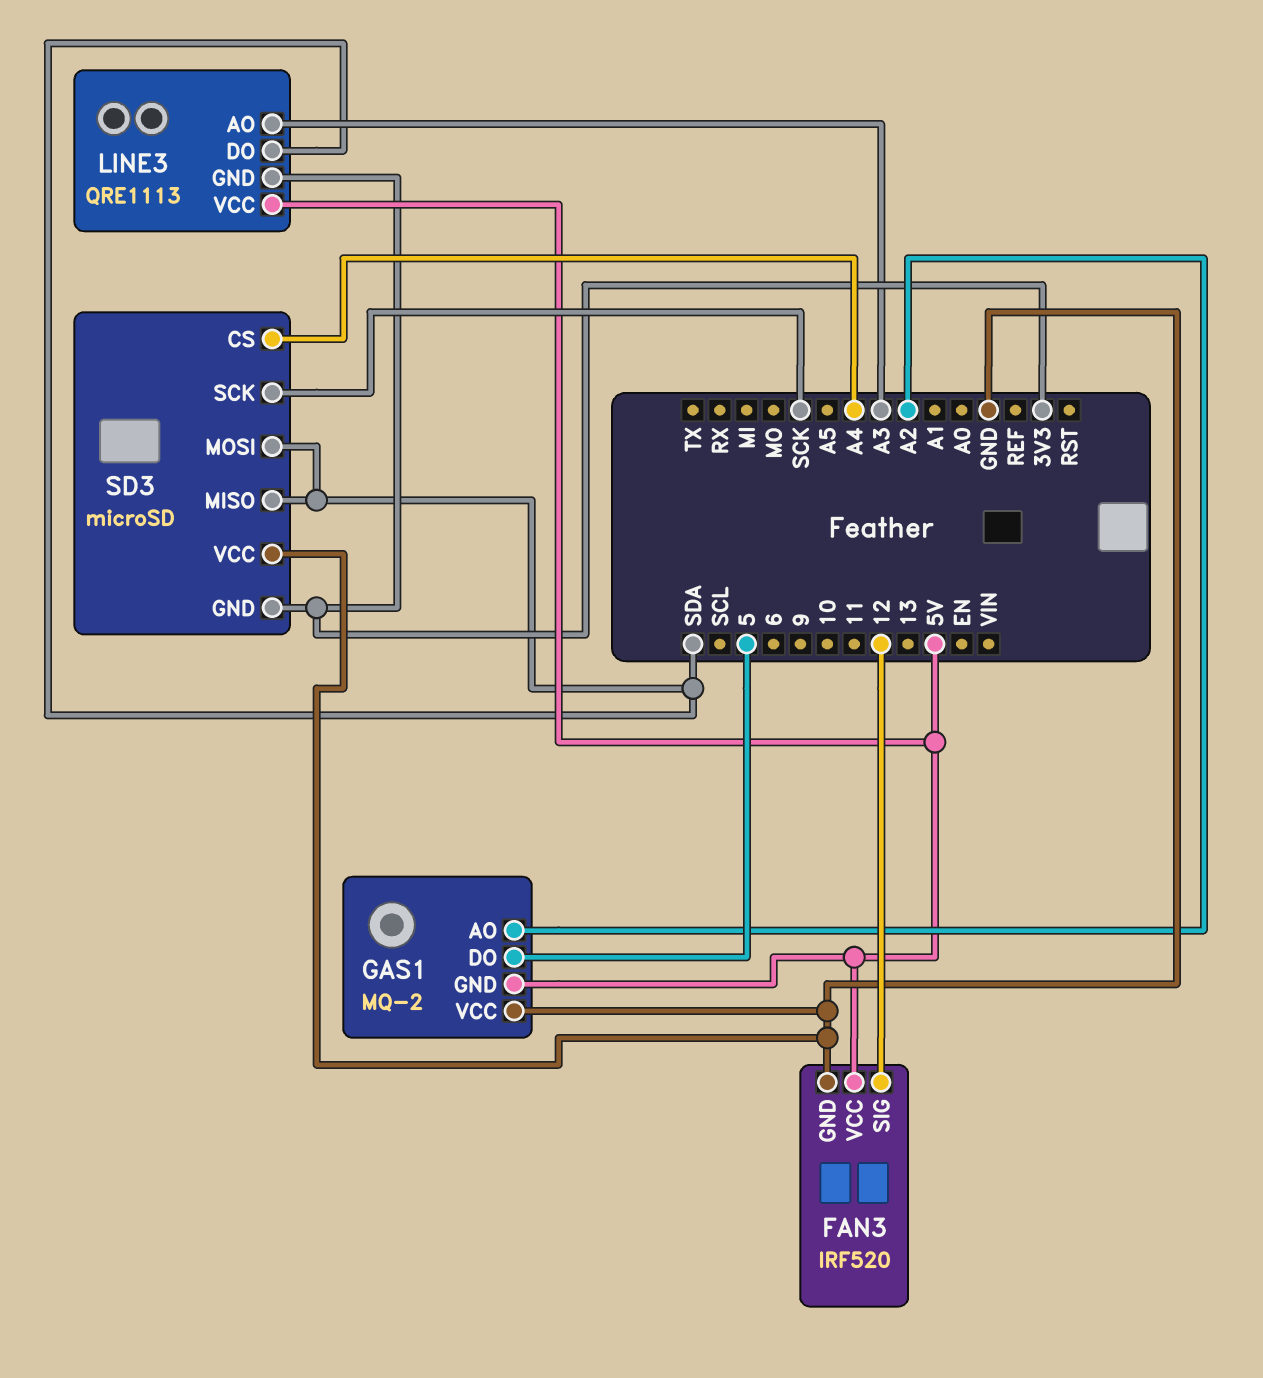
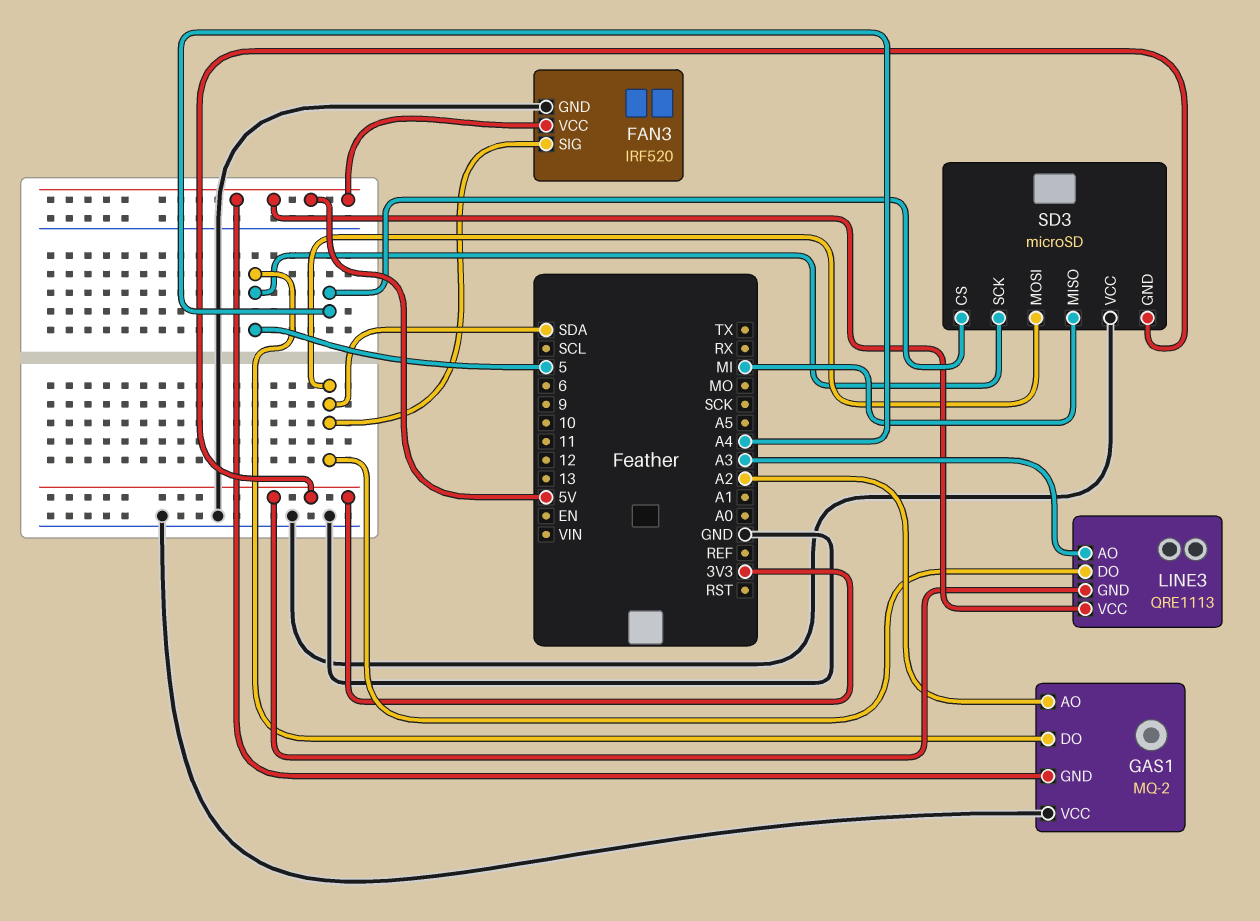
FAN3 pin SIG: 12 -> SDA
SD3 pin MISO: SDA -> MI
SD3 pin SCK: SCK -> 5

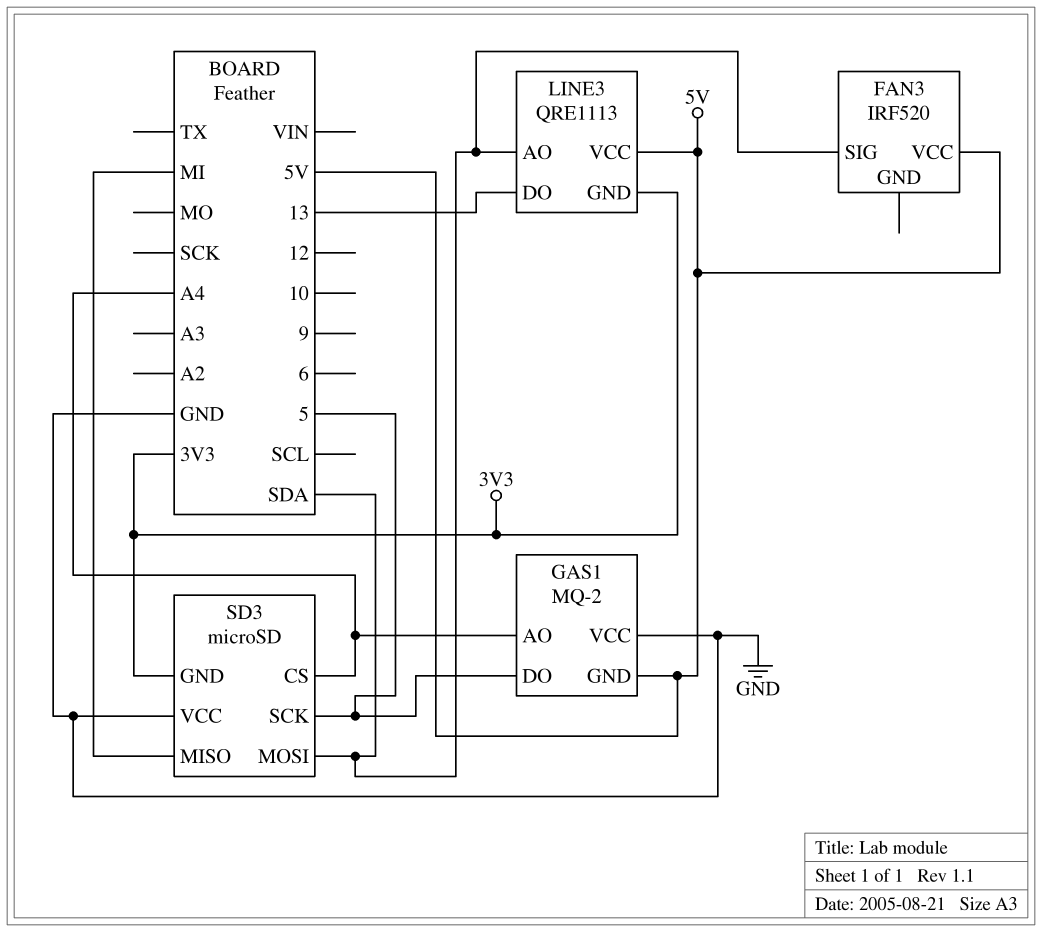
FAN3 pin GND: GND -> none
GAS1 pin AO: A2 -> A4
LINE3 pin AO: A3 -> SDA
LINE3 pin DO: SDA -> 13

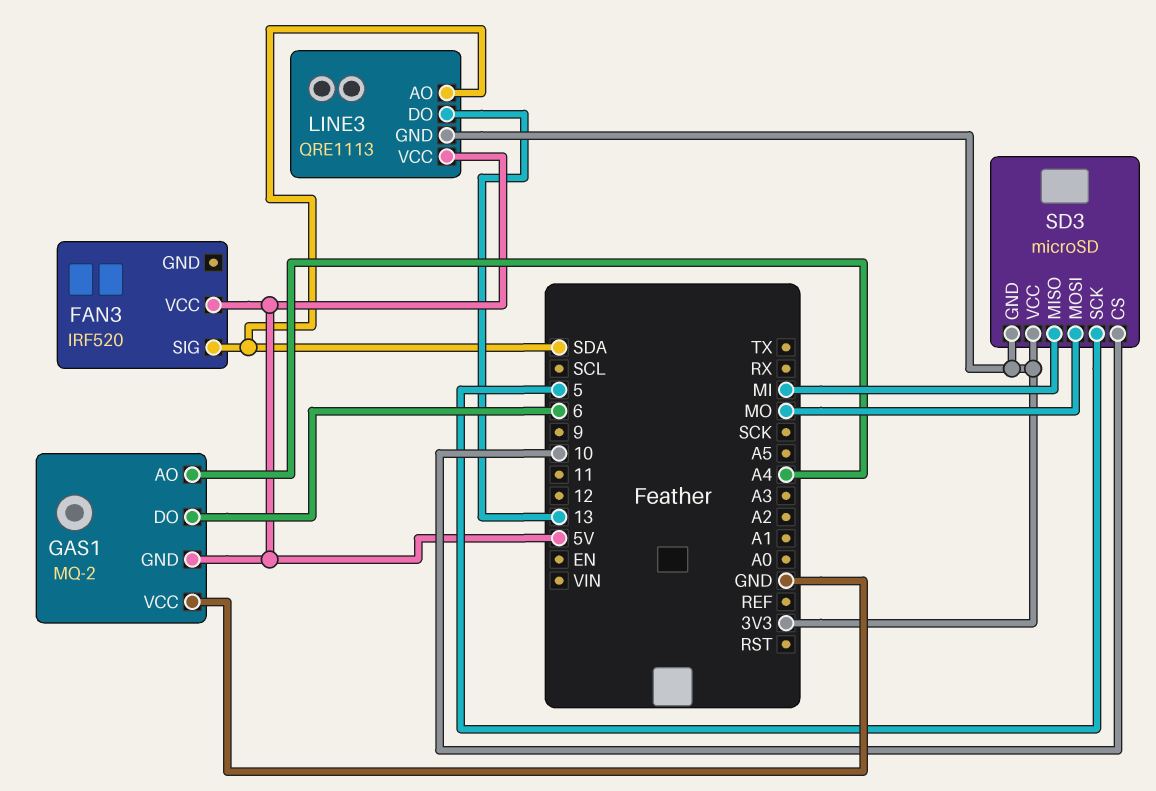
GAS1 pin DO: 5 -> 6
SD3 pin CS: A4 -> 10
SD3 pin MOSI: SDA -> MO
SD3 pin VCC: GND -> 3V3

